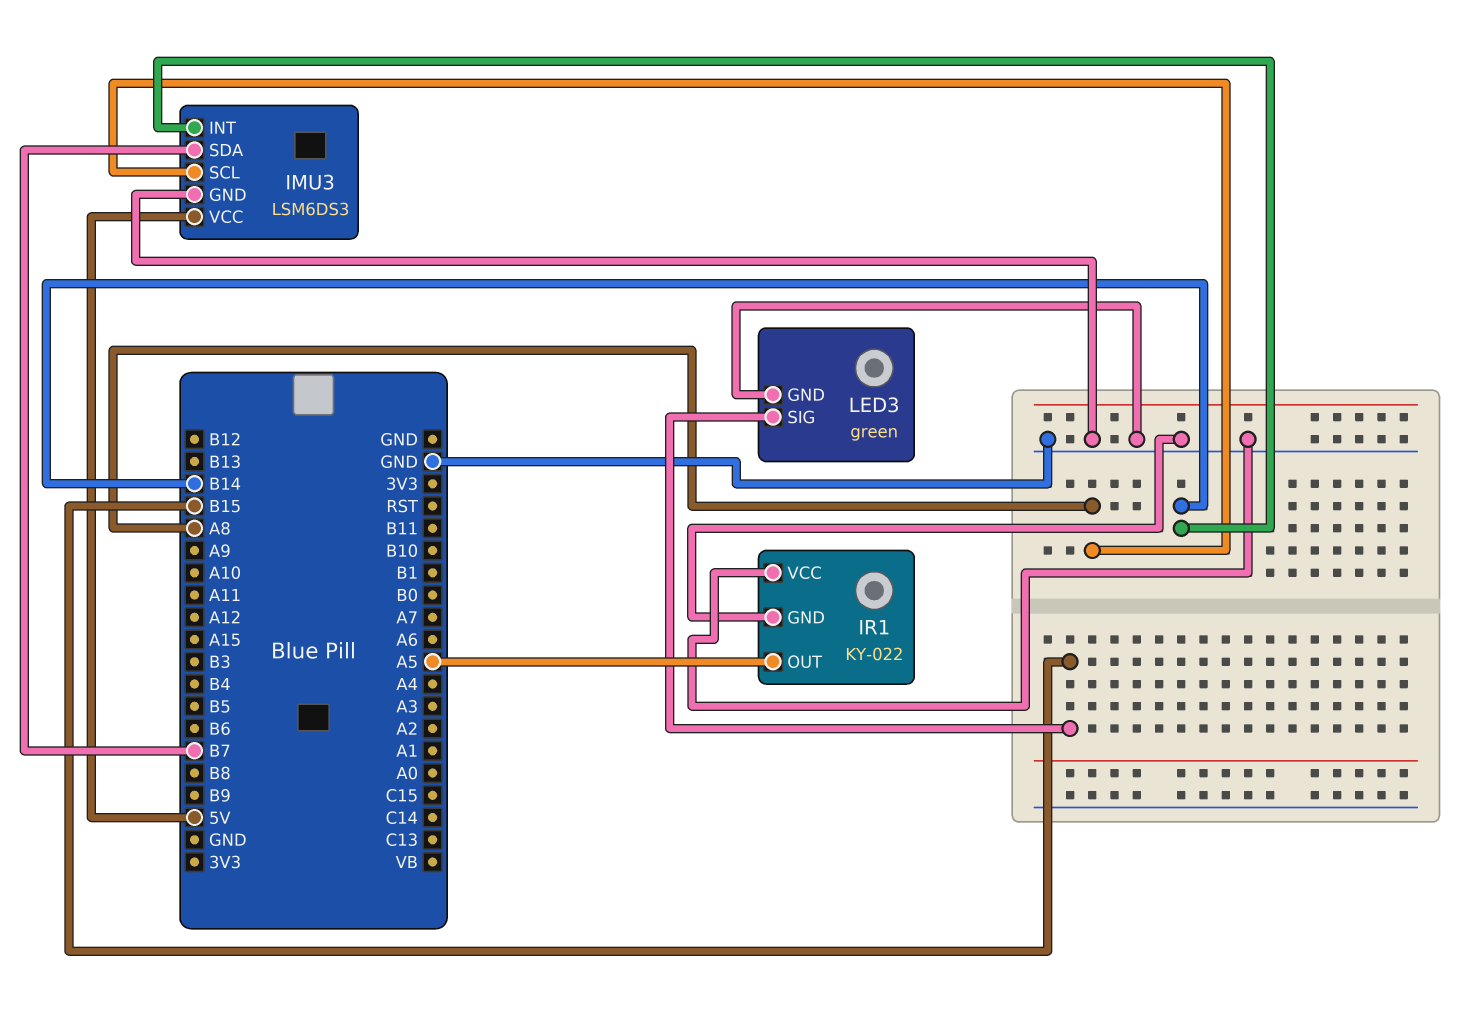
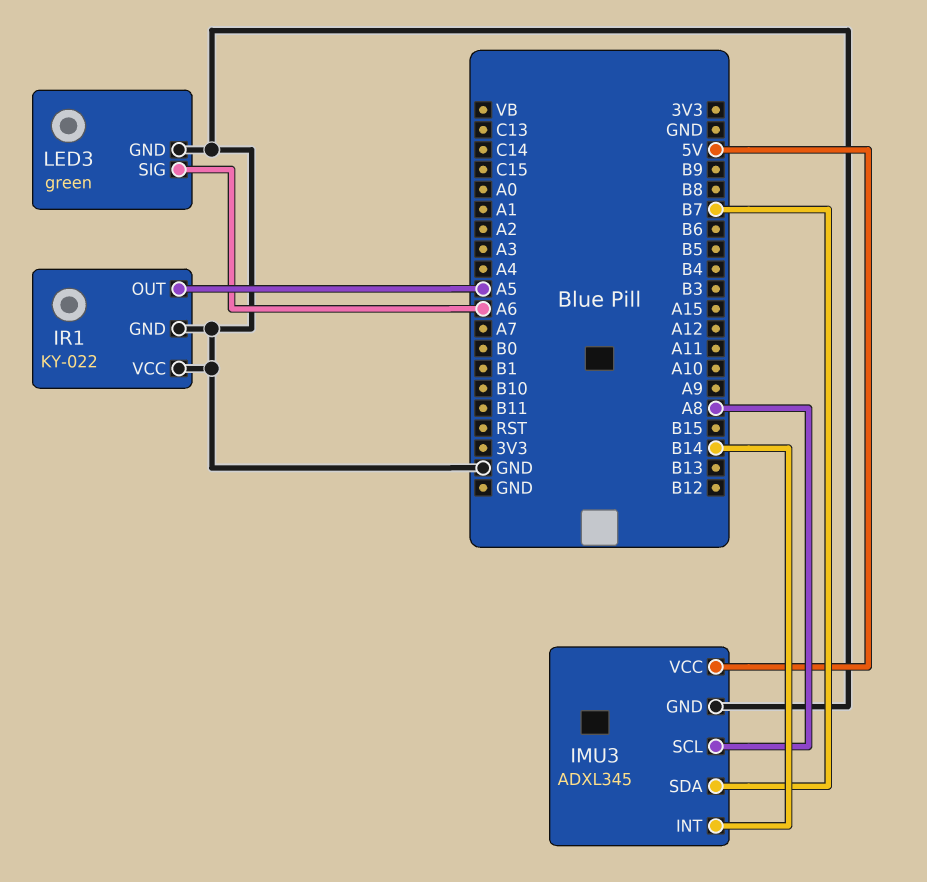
IMU3: LSM6DS3 -> ADXL345
LED3 pin SIG: B15 -> A6

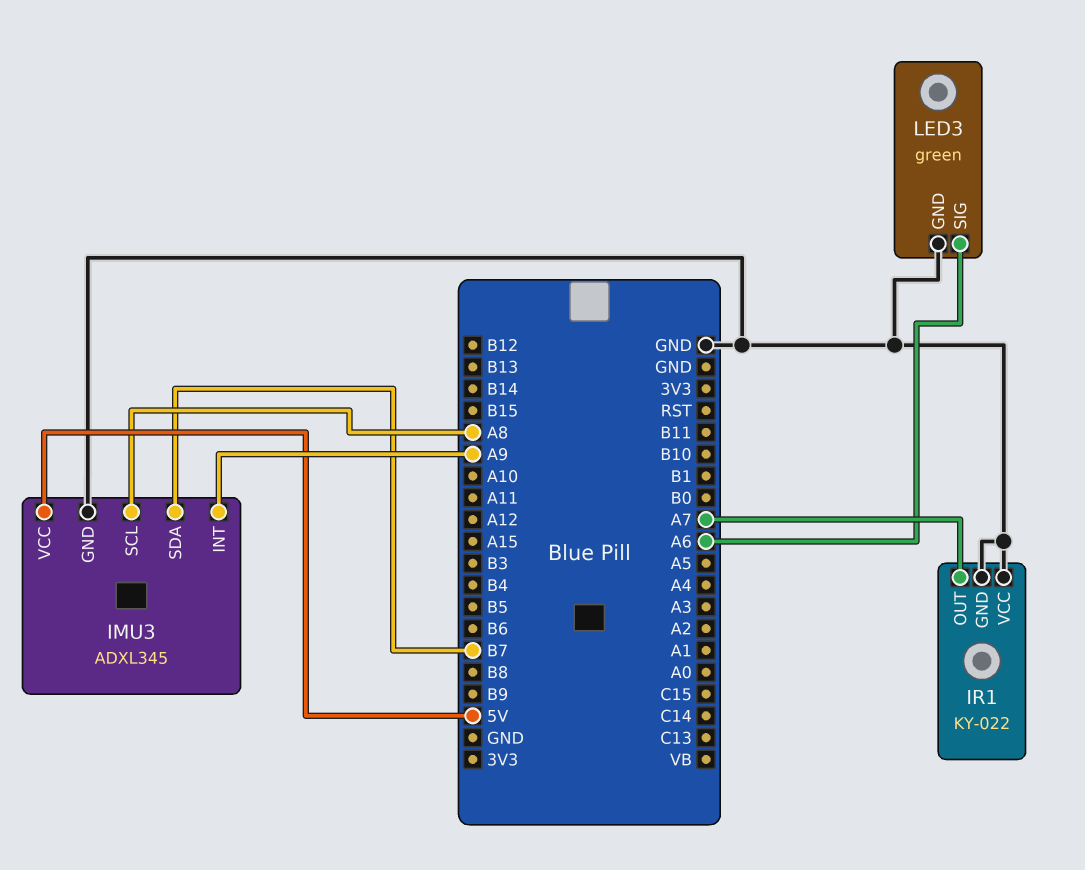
IMU3 pin INT: B14 -> A9
IR1 pin OUT: A5 -> A7

